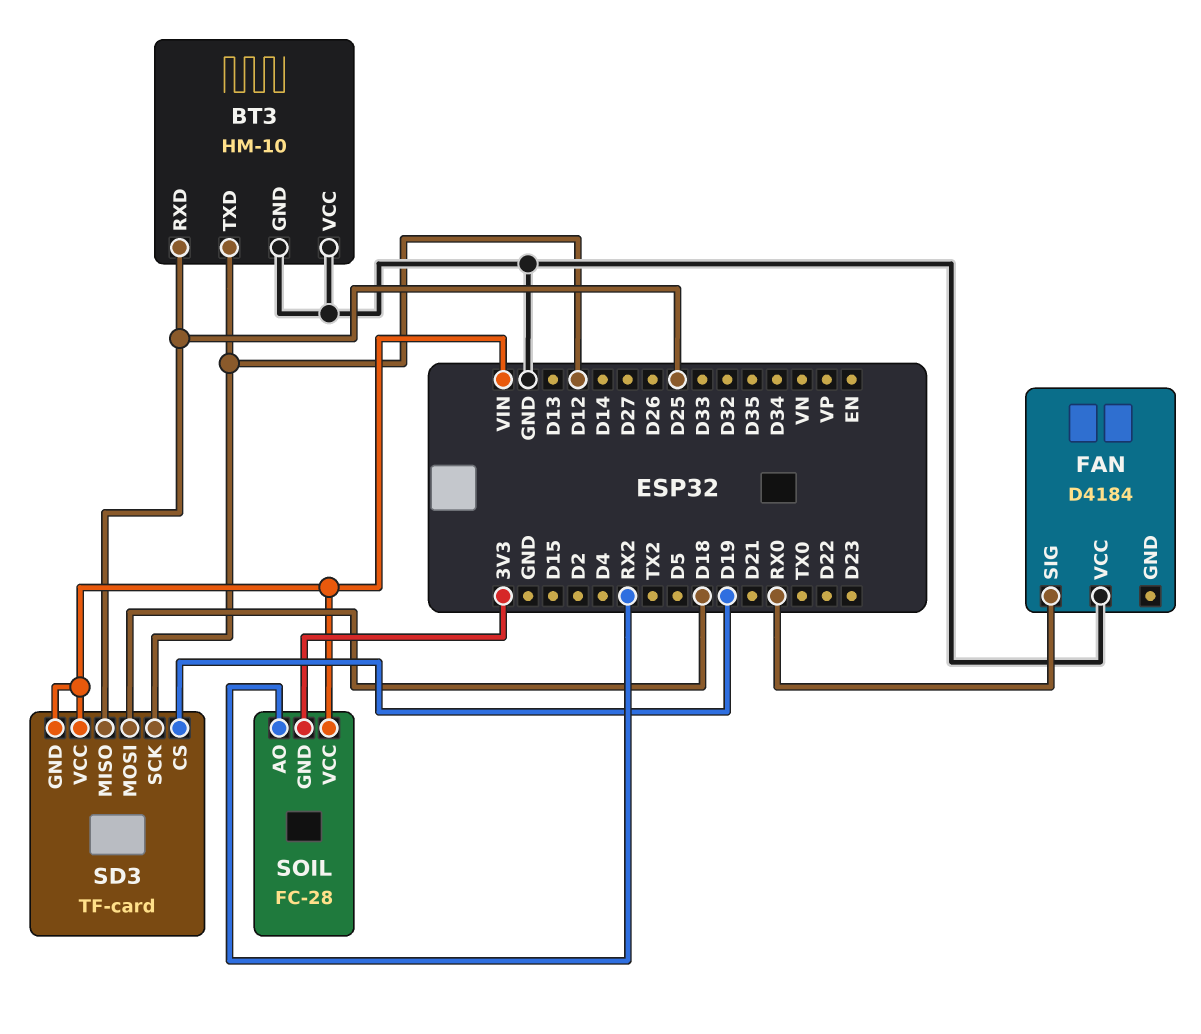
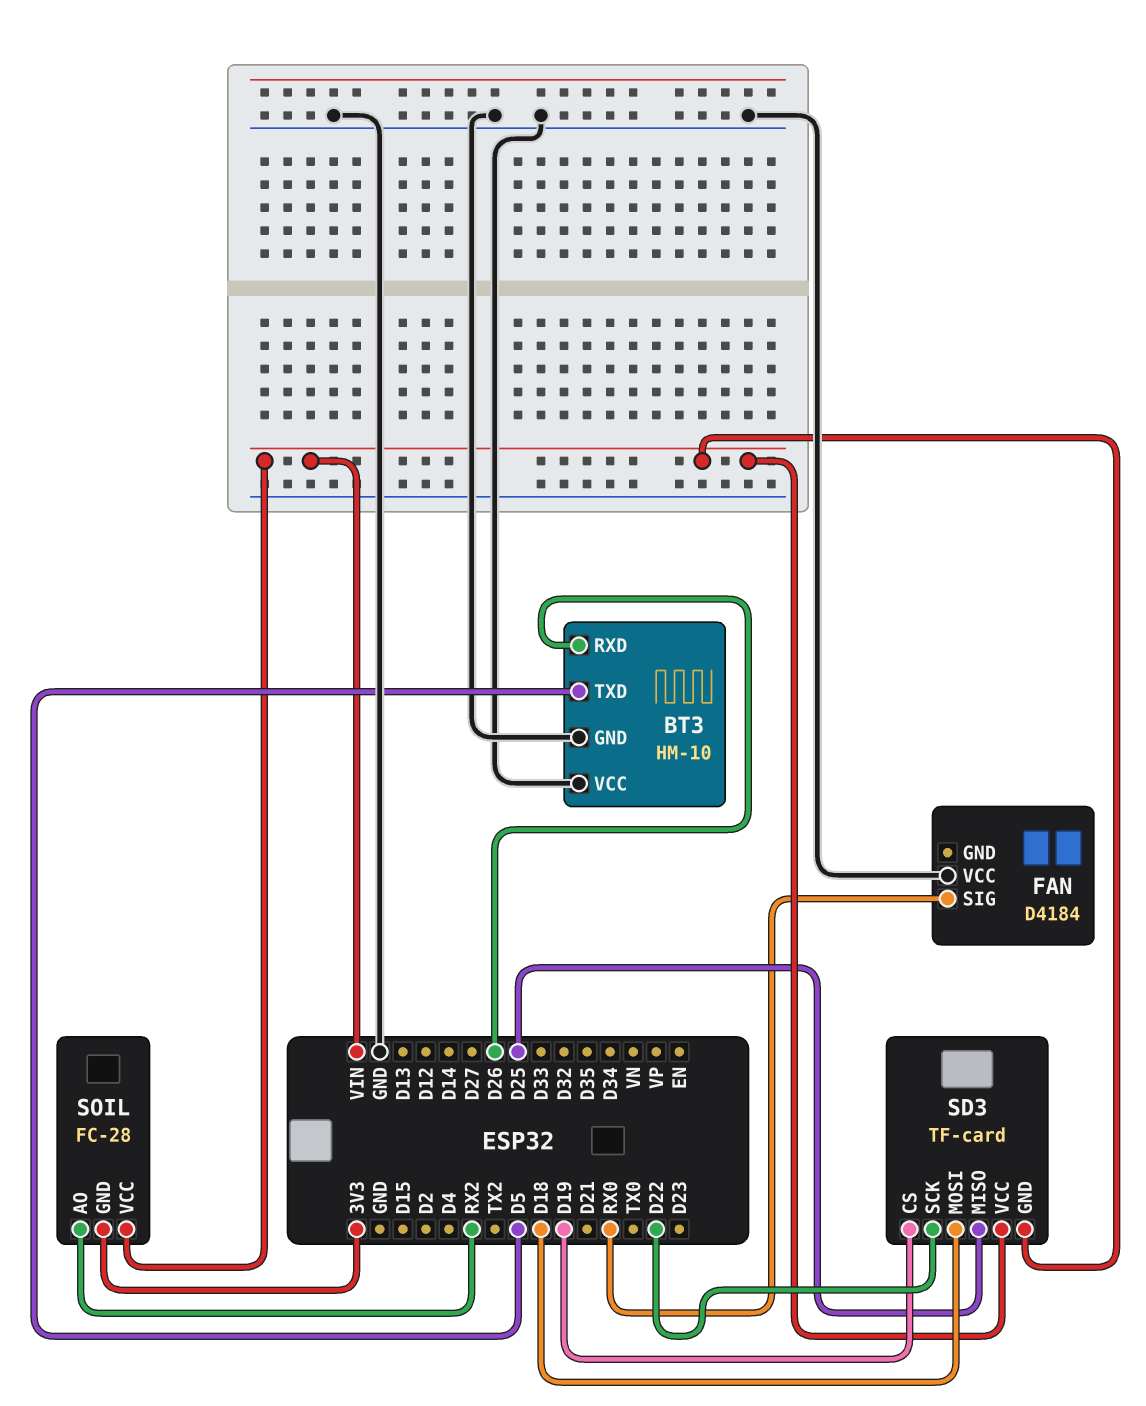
BT3 pin RXD: D25 -> D26
BT3 pin TXD: D12 -> D5
SD3 pin SCK: D12 -> D22

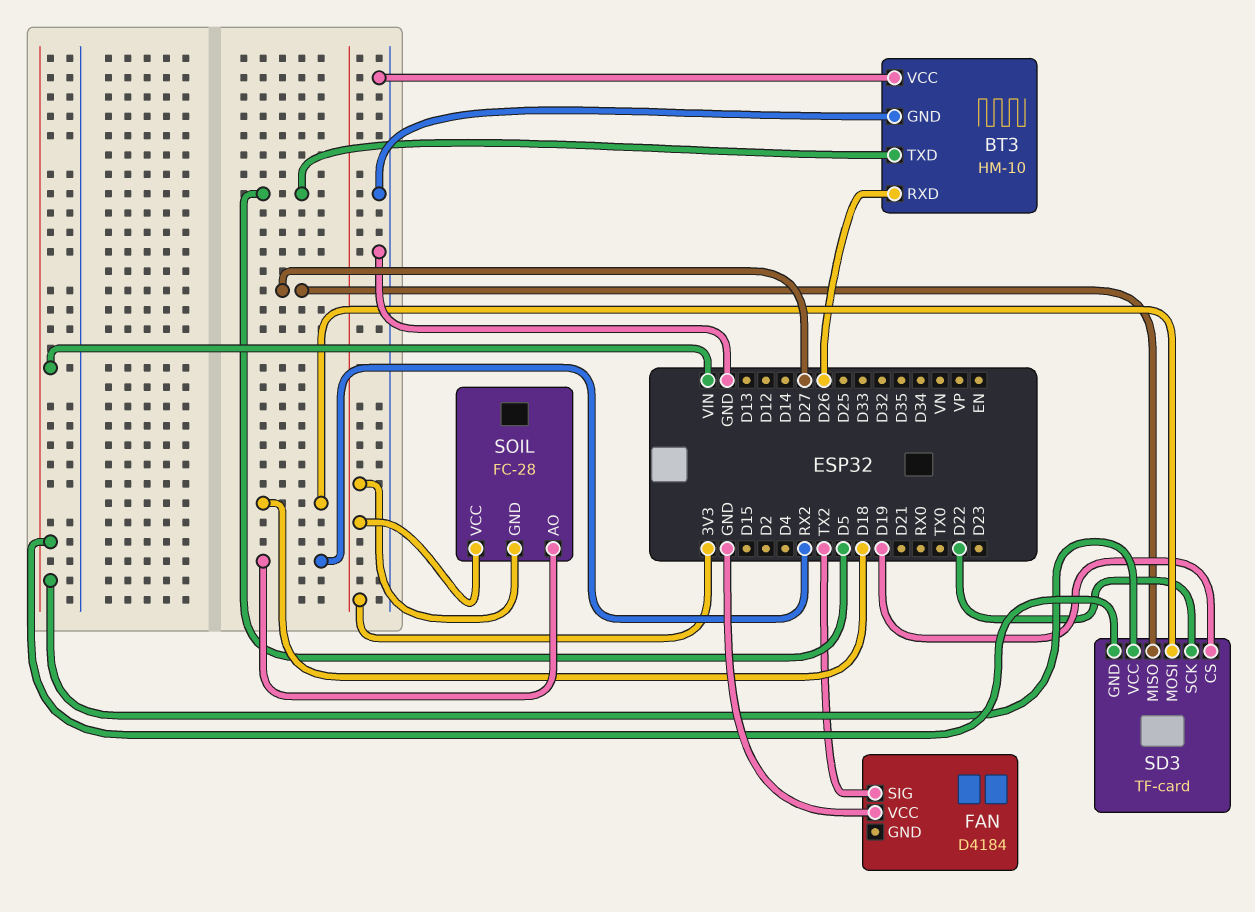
FAN pin SIG: RX0 -> TX2
SD3 pin MISO: D25 -> D27
SOIL pin VCC: VIN -> 3V3

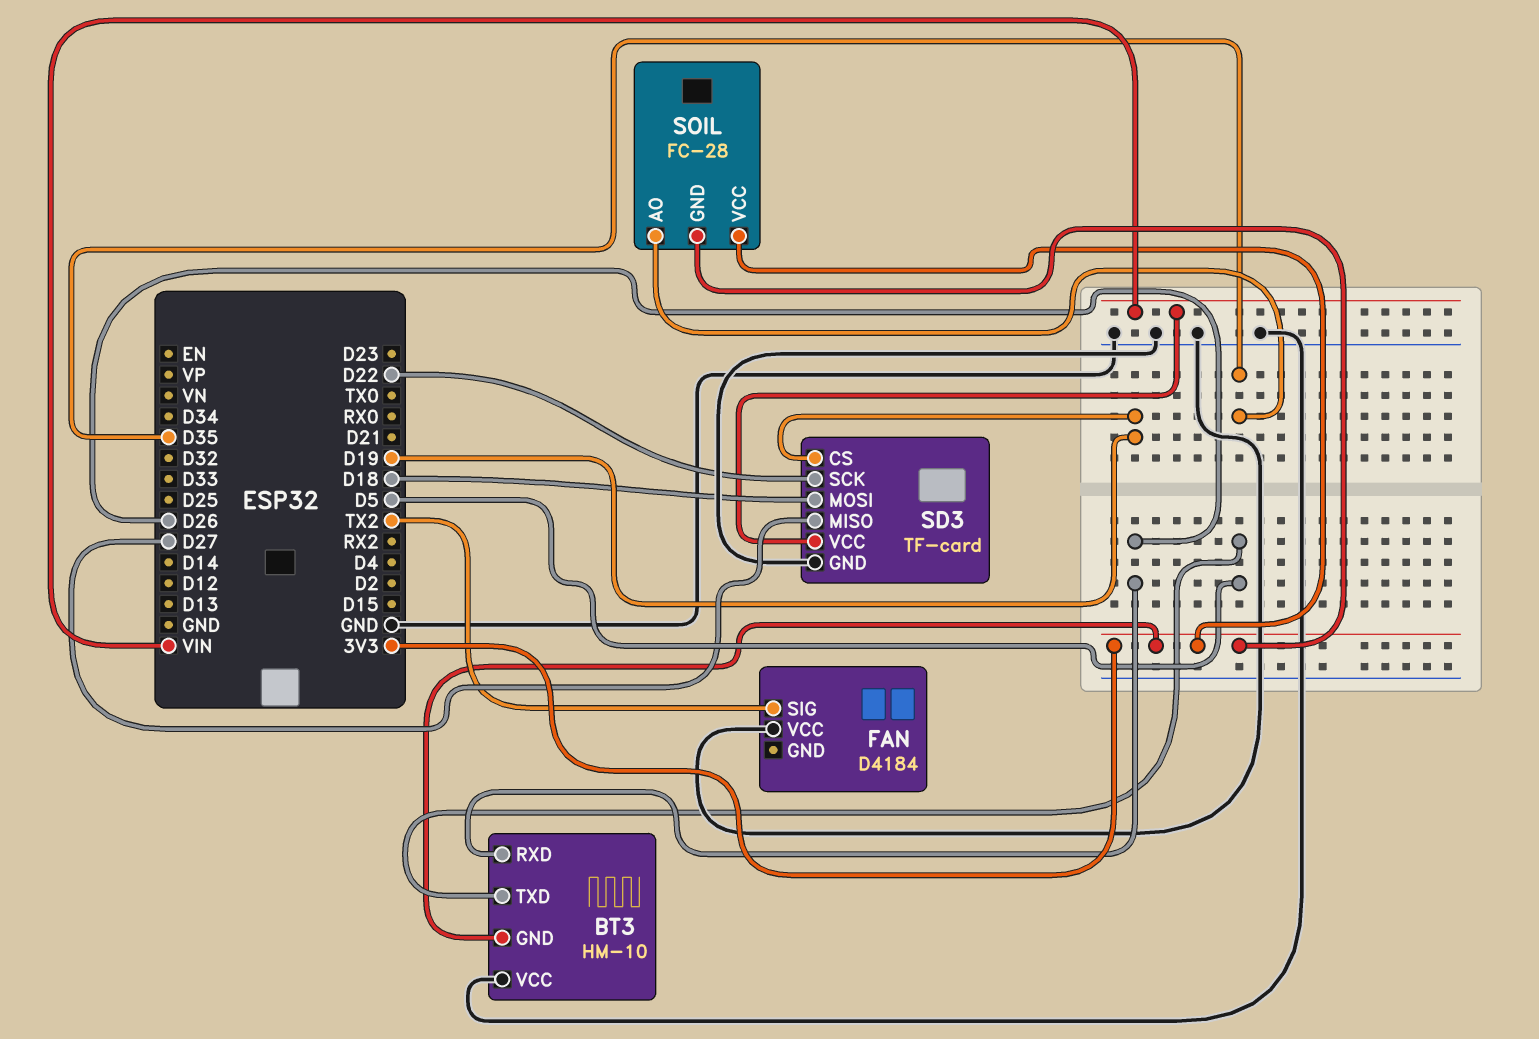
BT3 pin GND: GND -> 3V3
SD3 pin GND: VIN -> GND
SOIL pin AO: RX2 -> D35

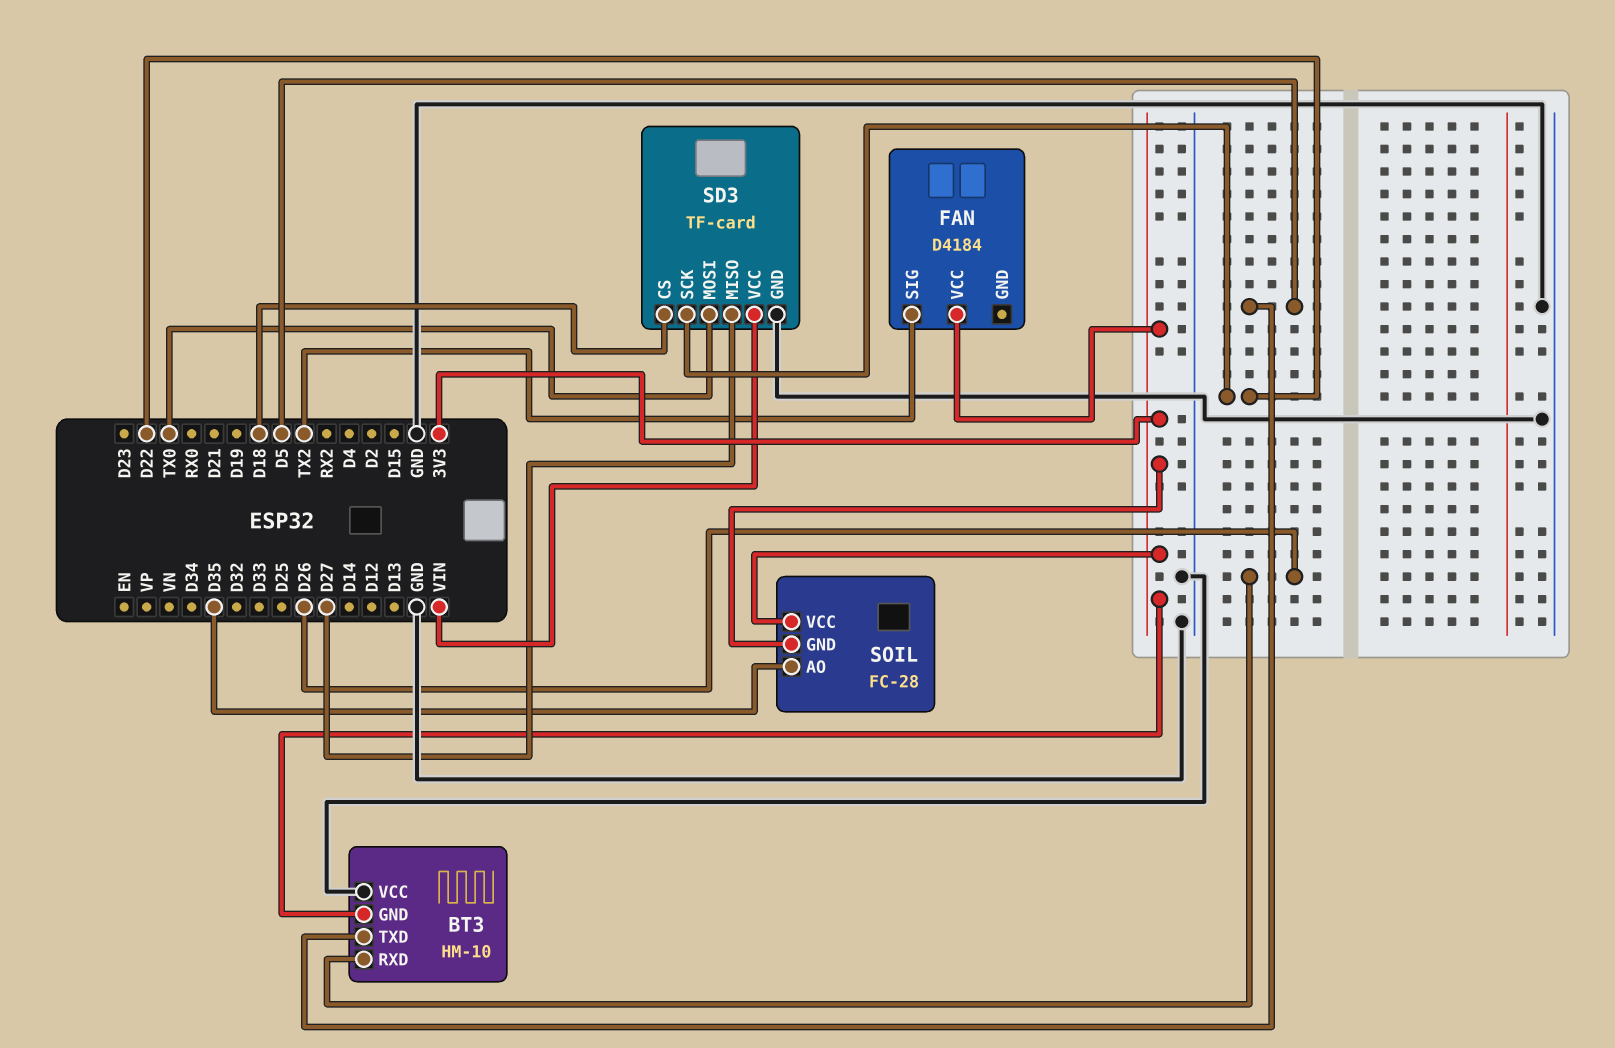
FAN pin VCC: GND -> 3V3
SD3 pin CS: D19 -> D18
SD3 pin MOSI: D18 -> TX0

